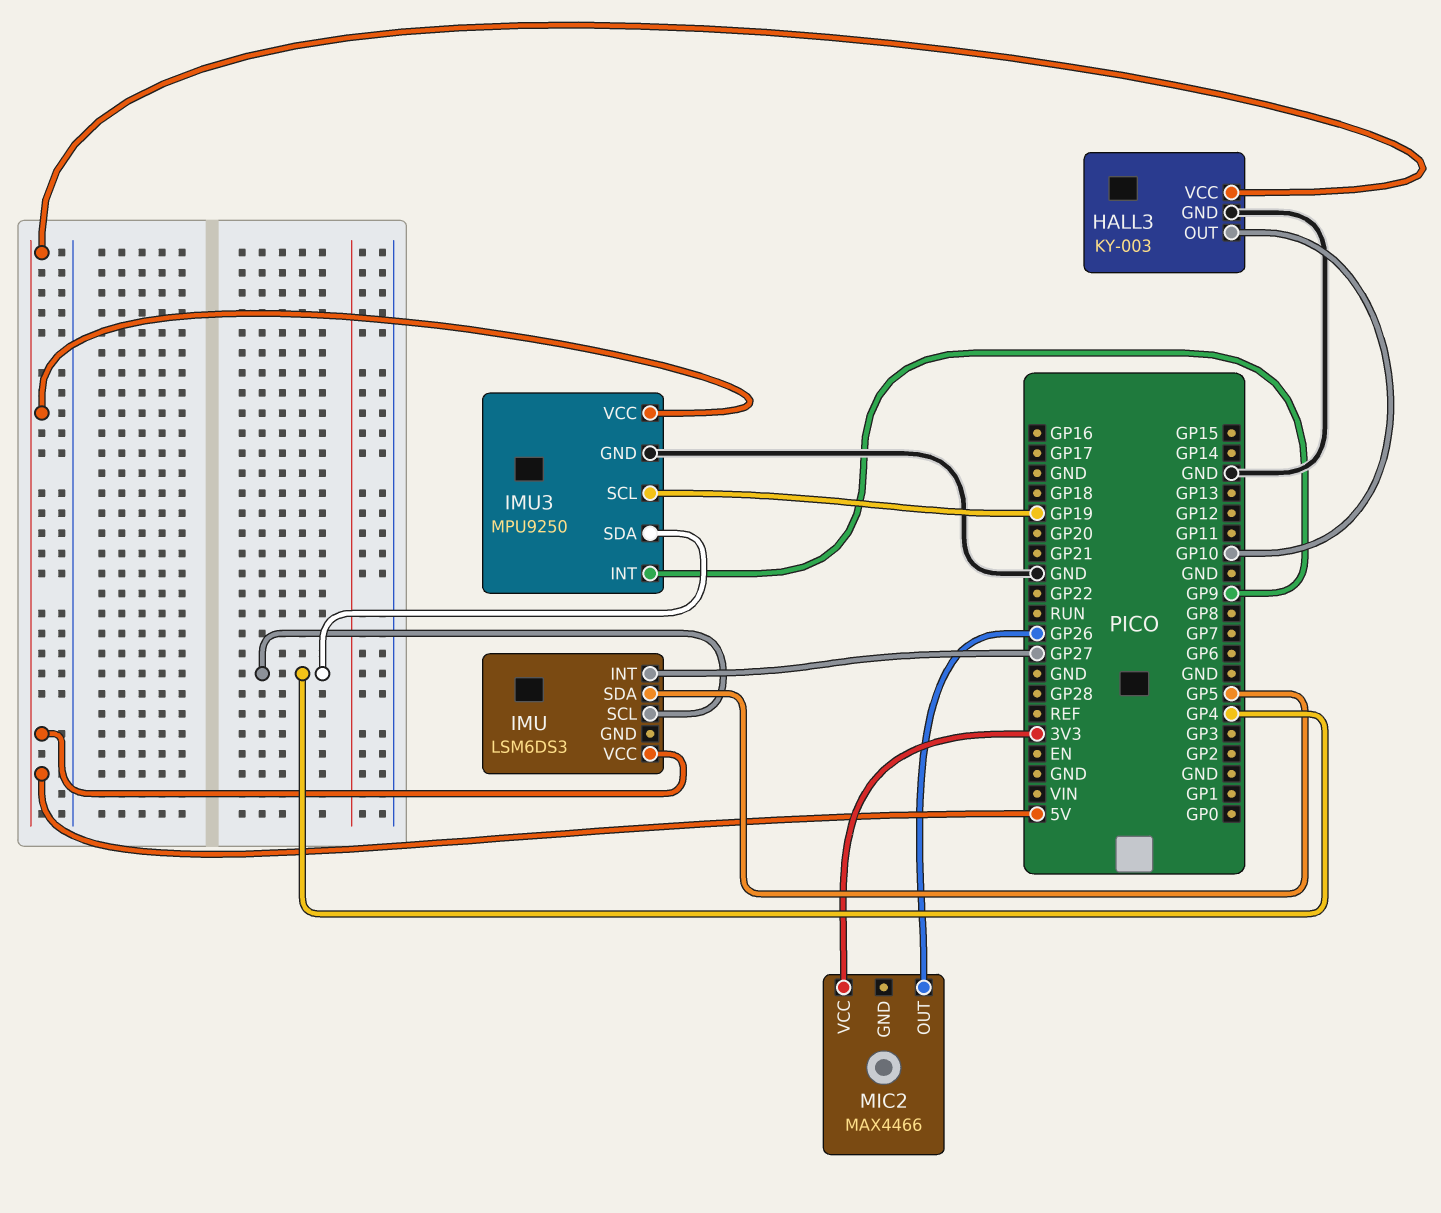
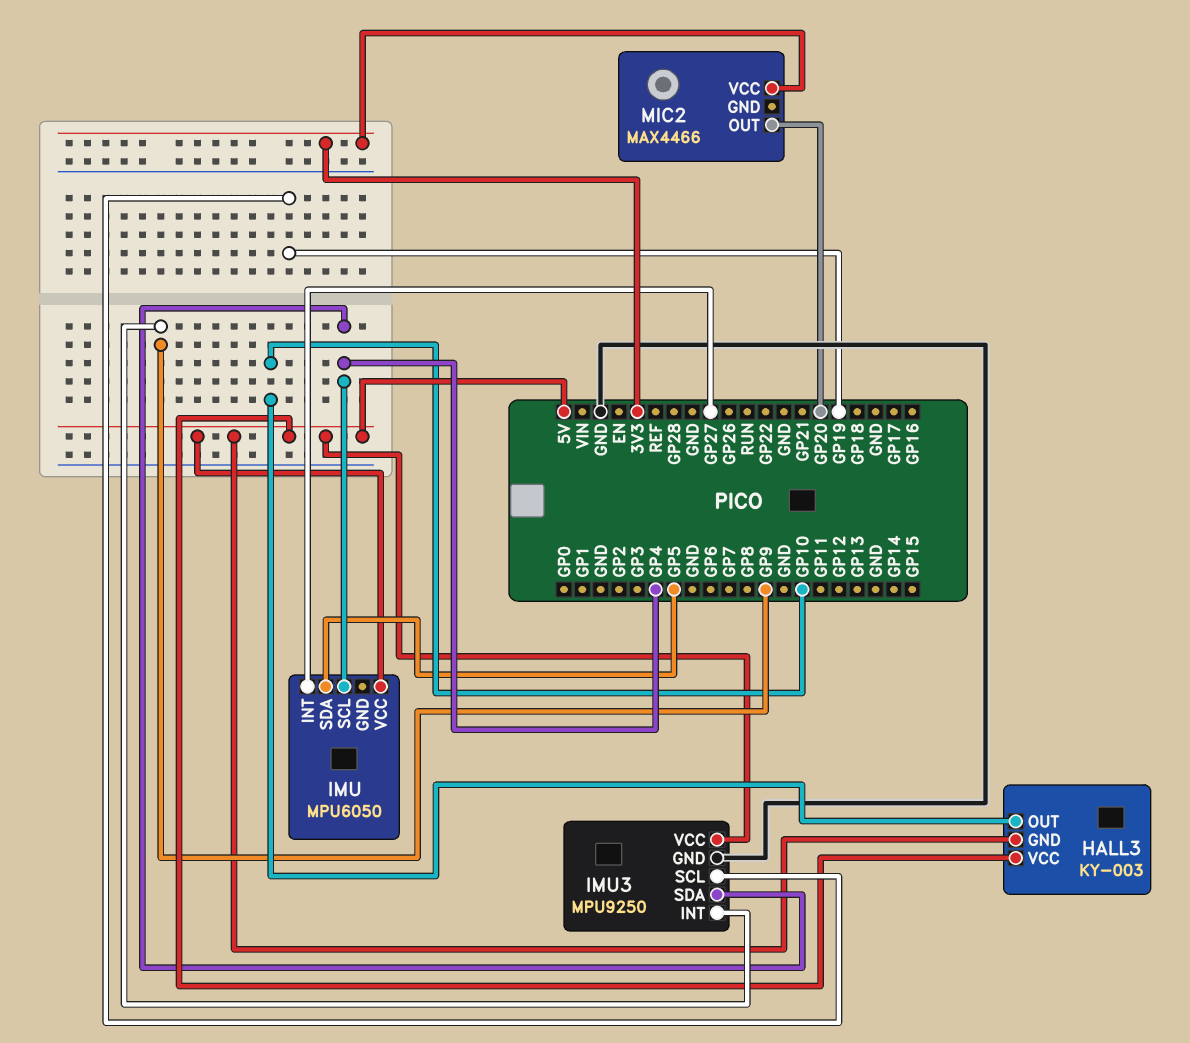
HALL3 pin GND: GND -> 5V
IMU: LSM6DS3 -> MPU6050
MIC2 pin OUT: GP26 -> GP20

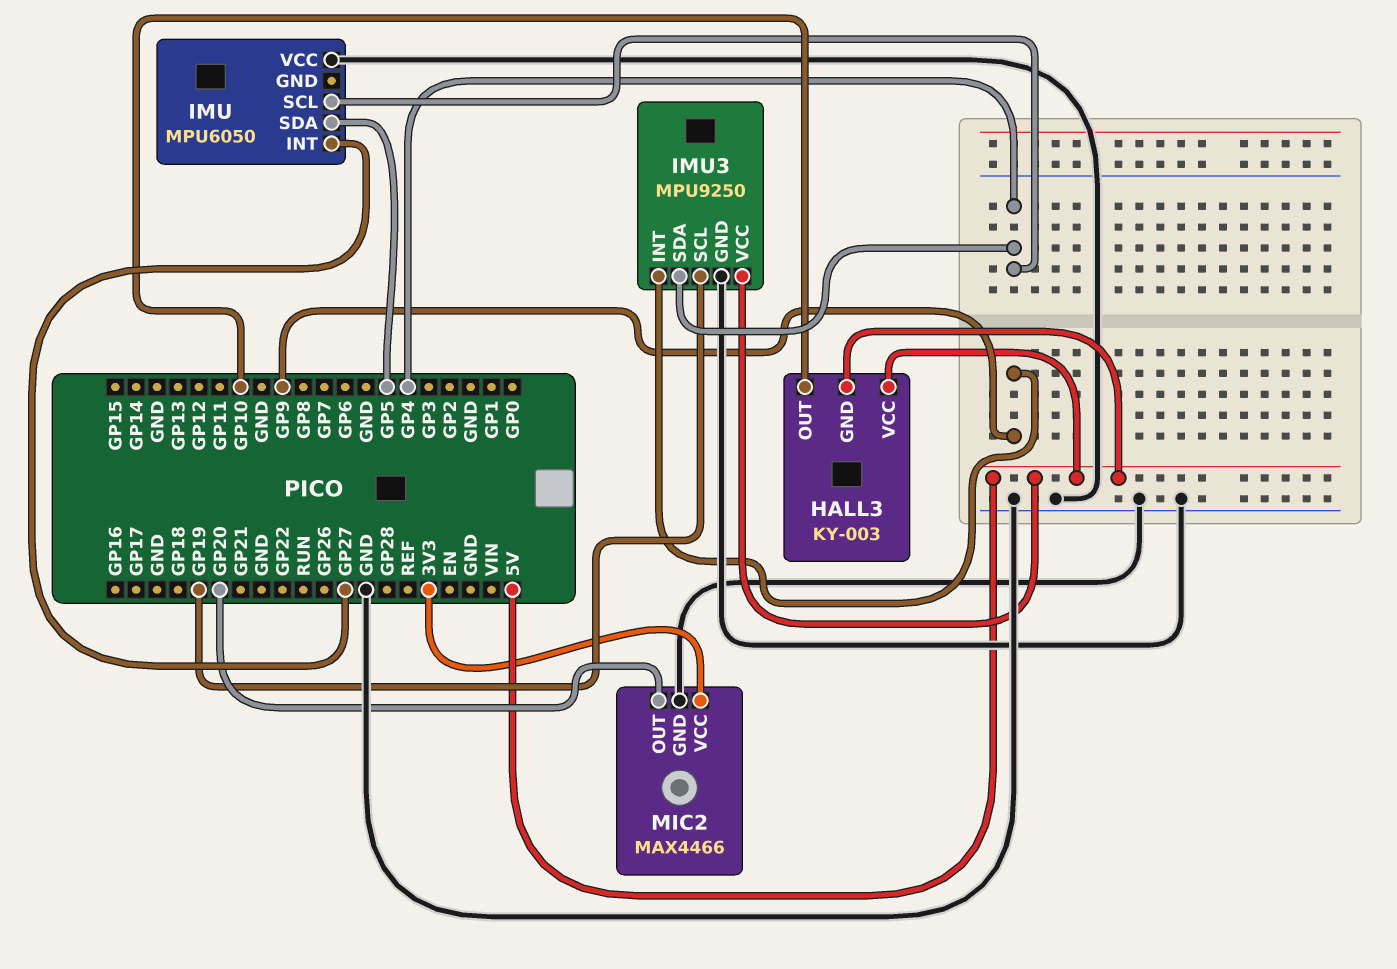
IMU pin VCC: 5V -> GND
MIC2 pin GND: none -> GND

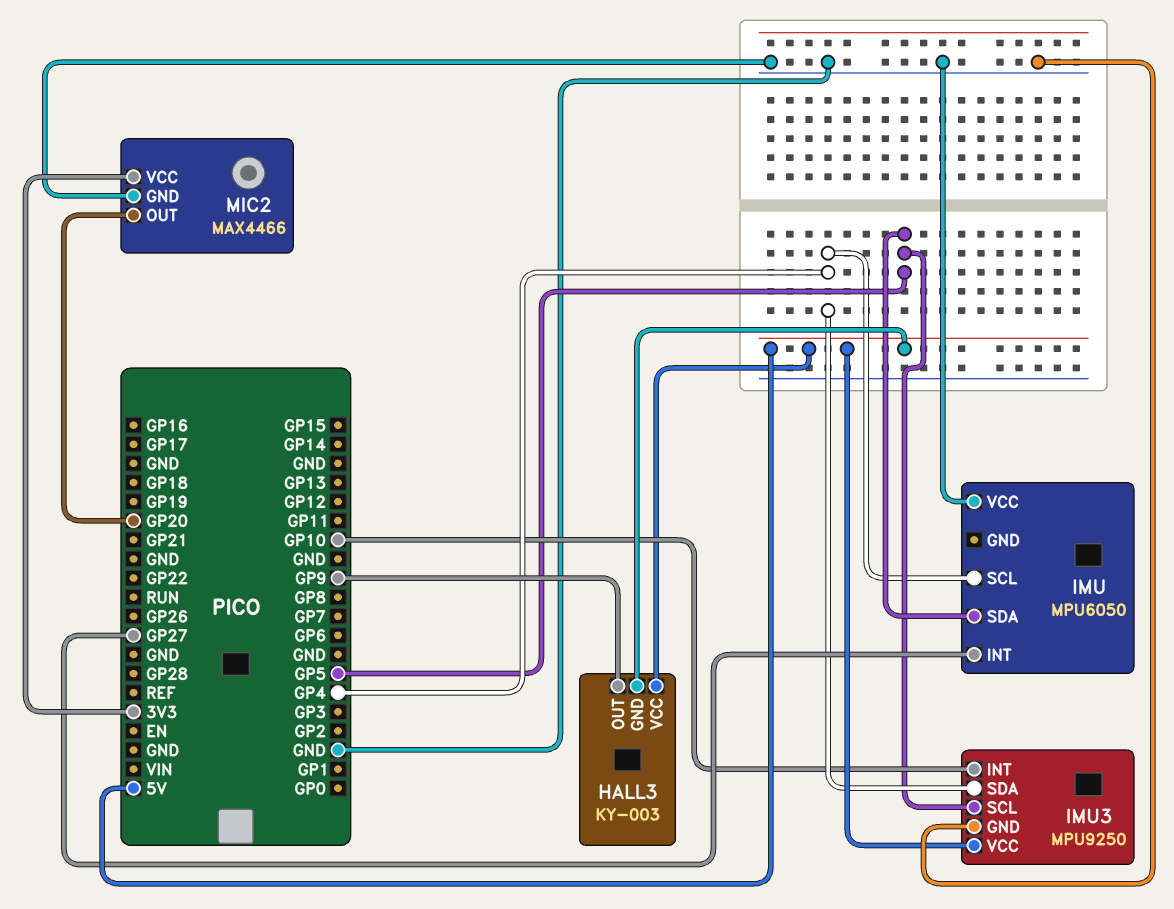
HALL3 pin OUT: GP10 -> GP9
IMU3 pin INT: GP9 -> GP10
IMU3 pin SCL: GP19 -> GP5

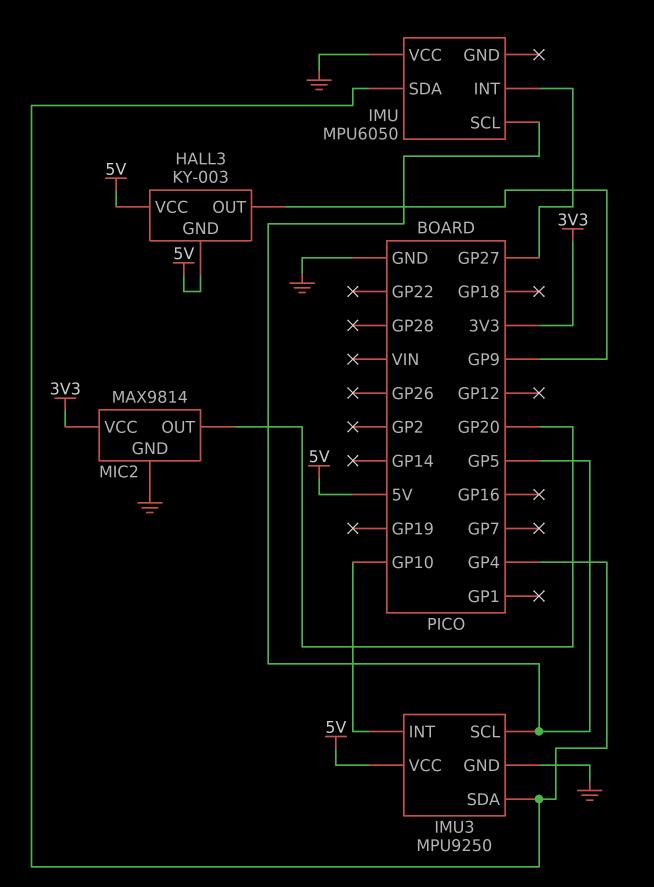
IMU pin SCL: GP4 -> GP5
IMU pin SDA: GP5 -> GP4
MIC2: MAX4466 -> MAX9814

